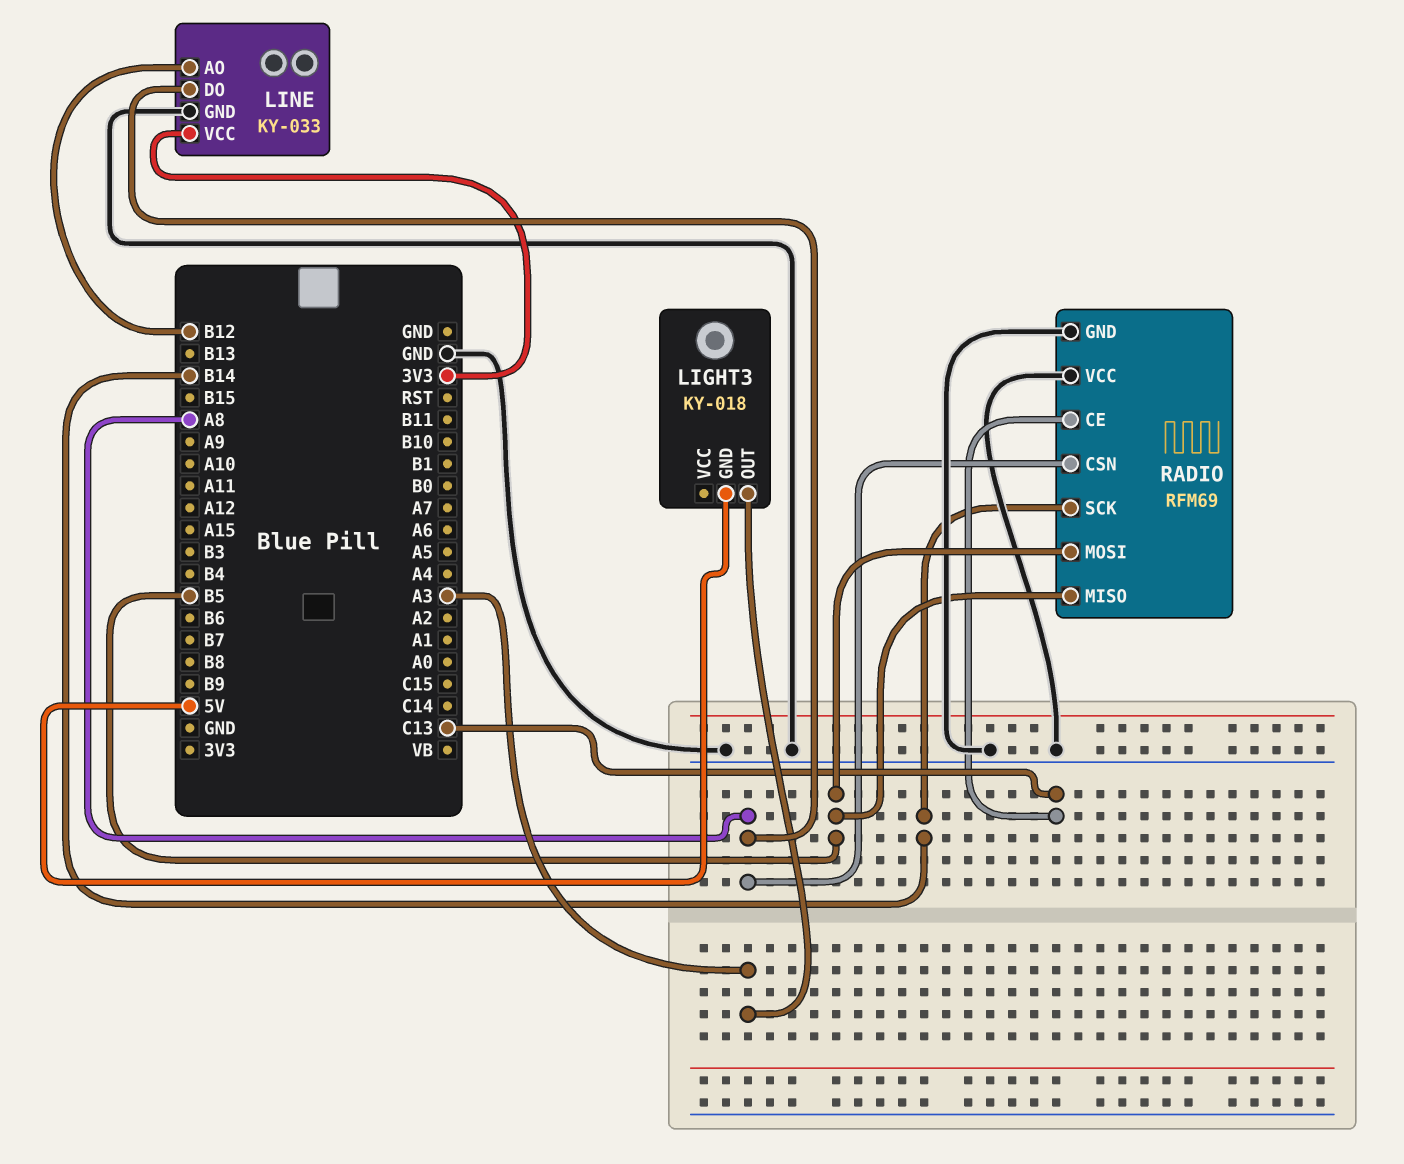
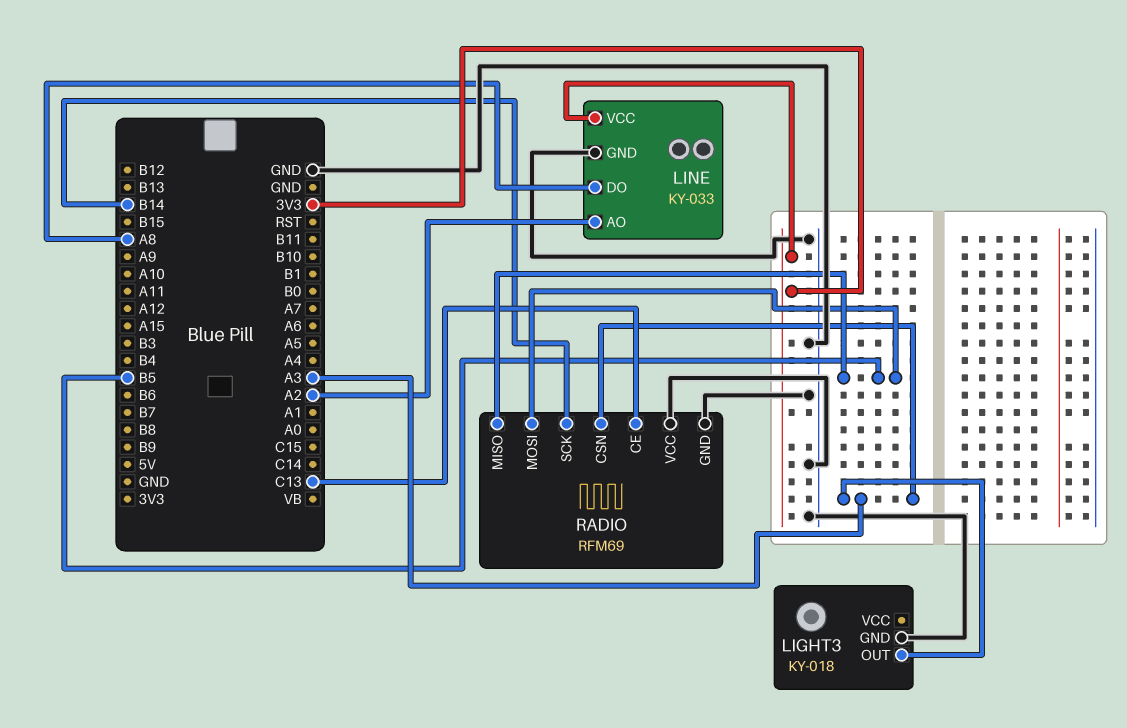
LIGHT3 pin GND: 5V -> GND
LINE pin AO: B12 -> A2
RADIO pin CSN: A8 -> A3

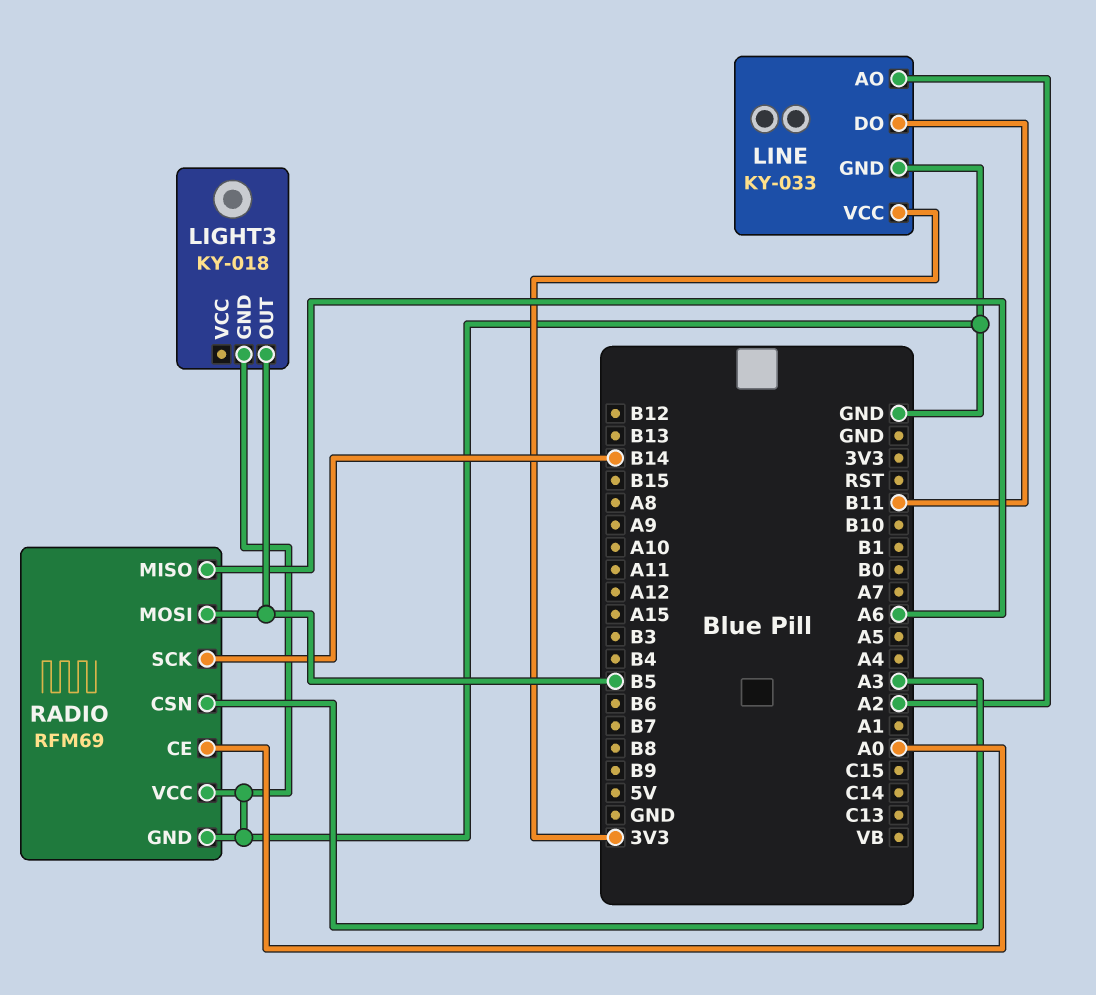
LIGHT3 pin OUT: A3 -> B5
LINE pin DO: A8 -> B11
RADIO pin CE: C13 -> A0
RADIO pin MISO: B5 -> A6

